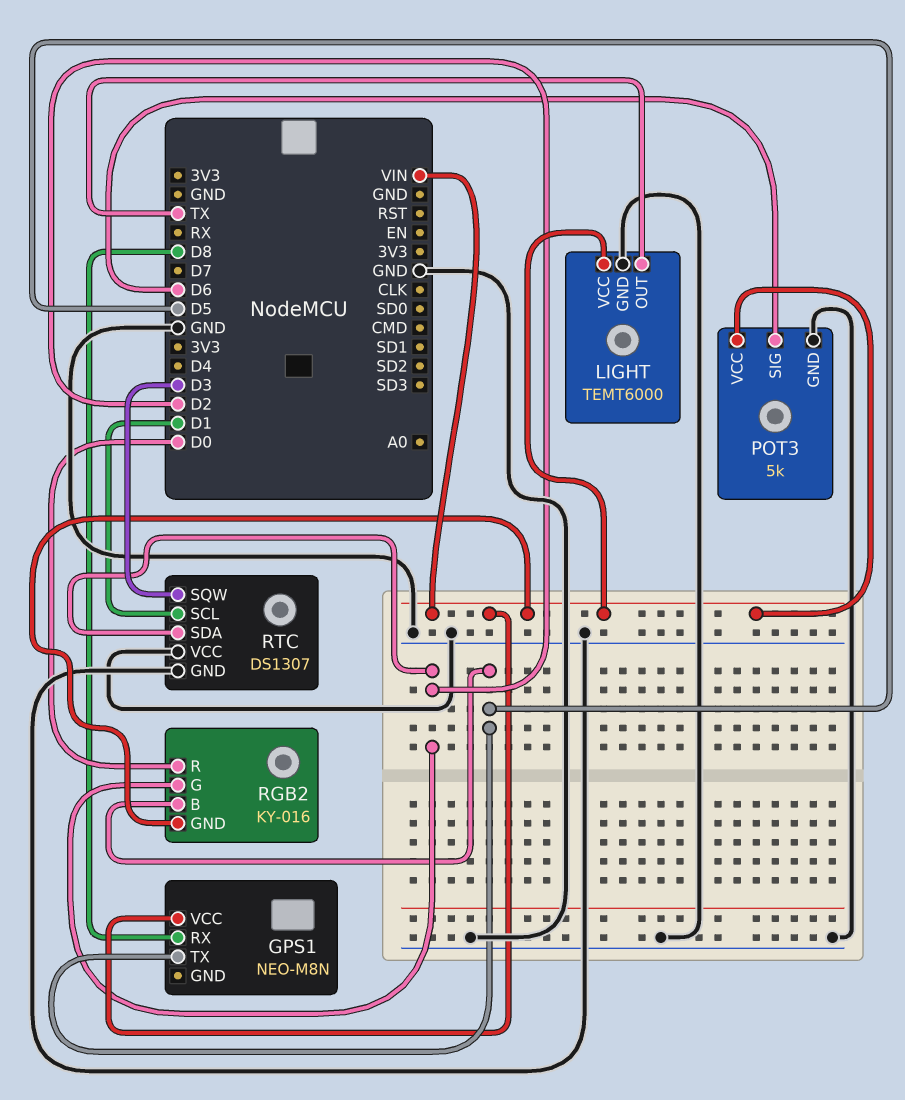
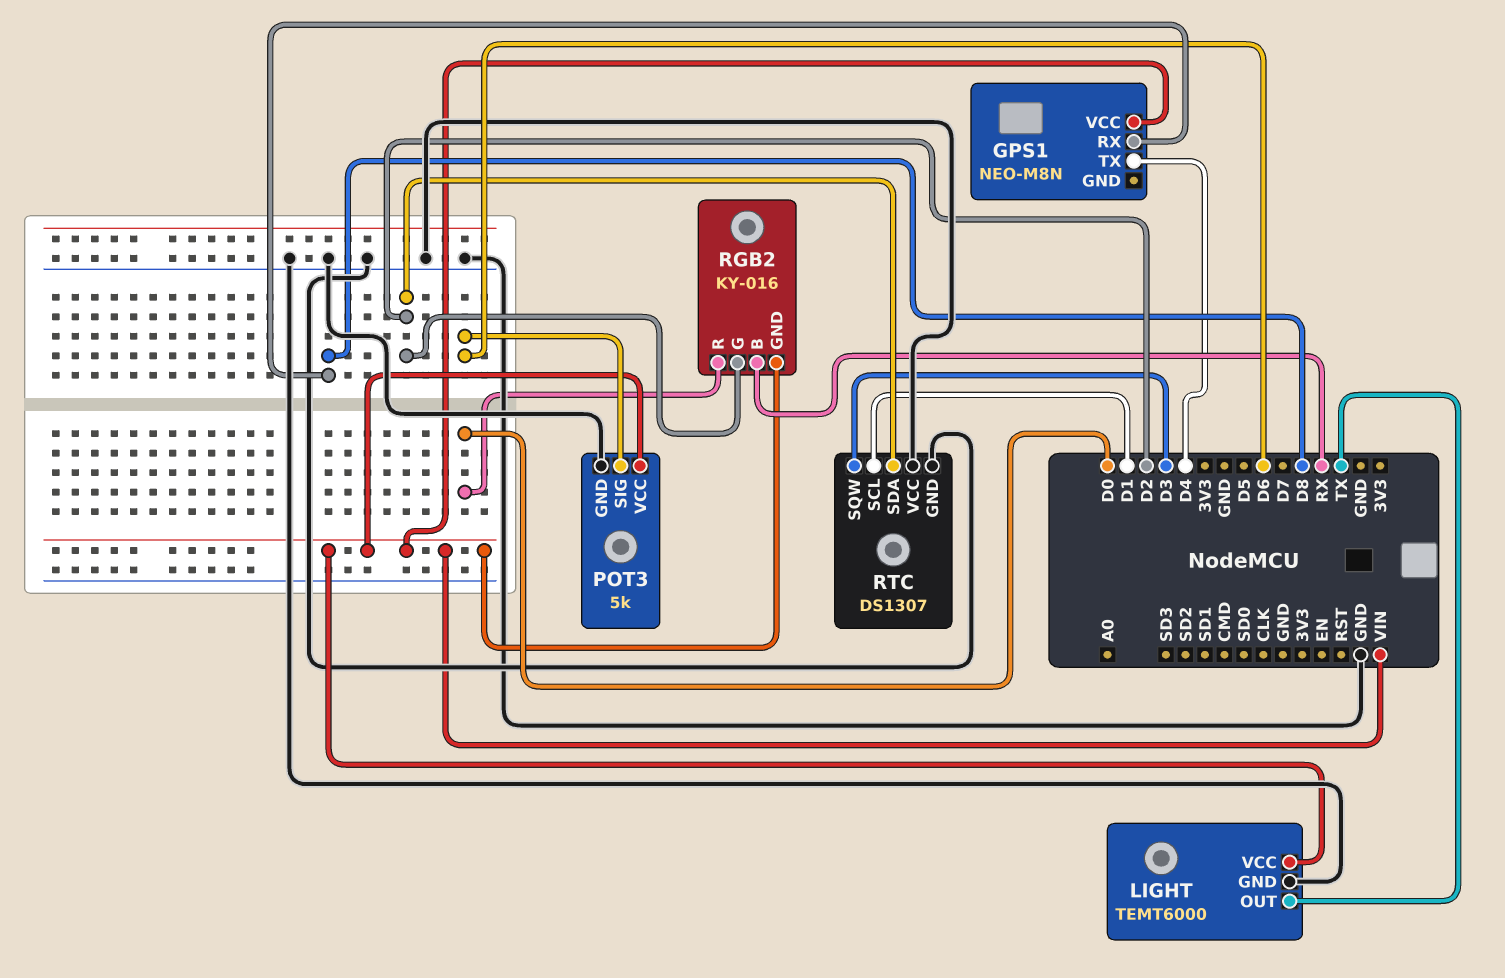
GPS1 pin TX: D5 -> D4
RGB2 pin B: D5 -> RX

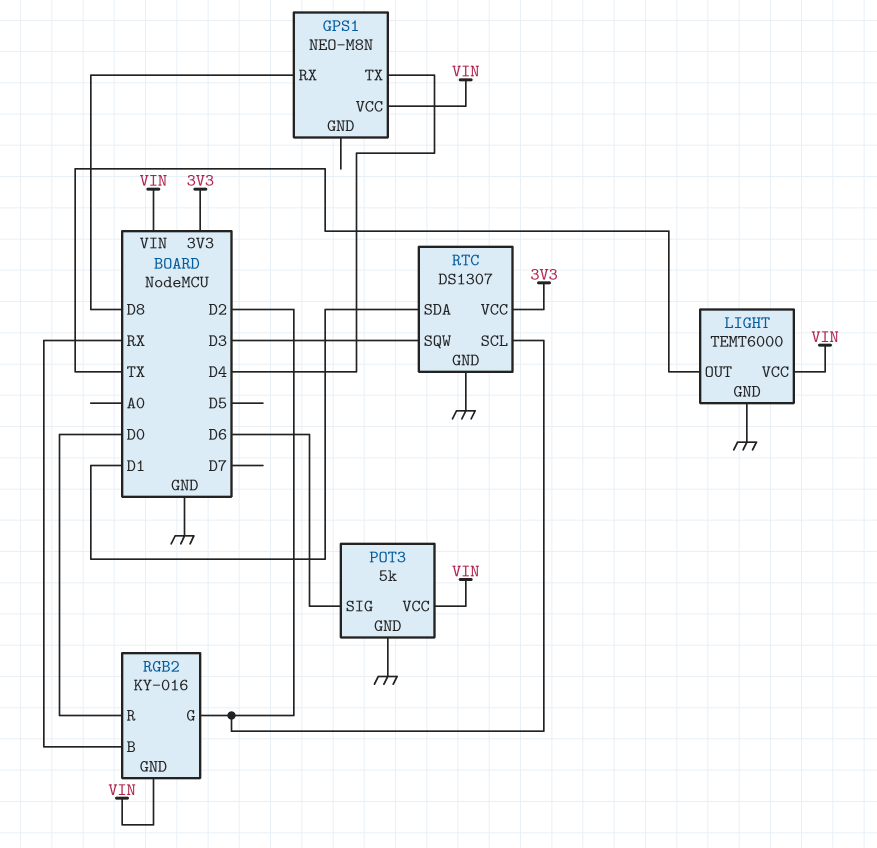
RTC pin SCL: D1 -> D2
RTC pin SDA: D2 -> D1
RTC pin VCC: GND -> 3V3

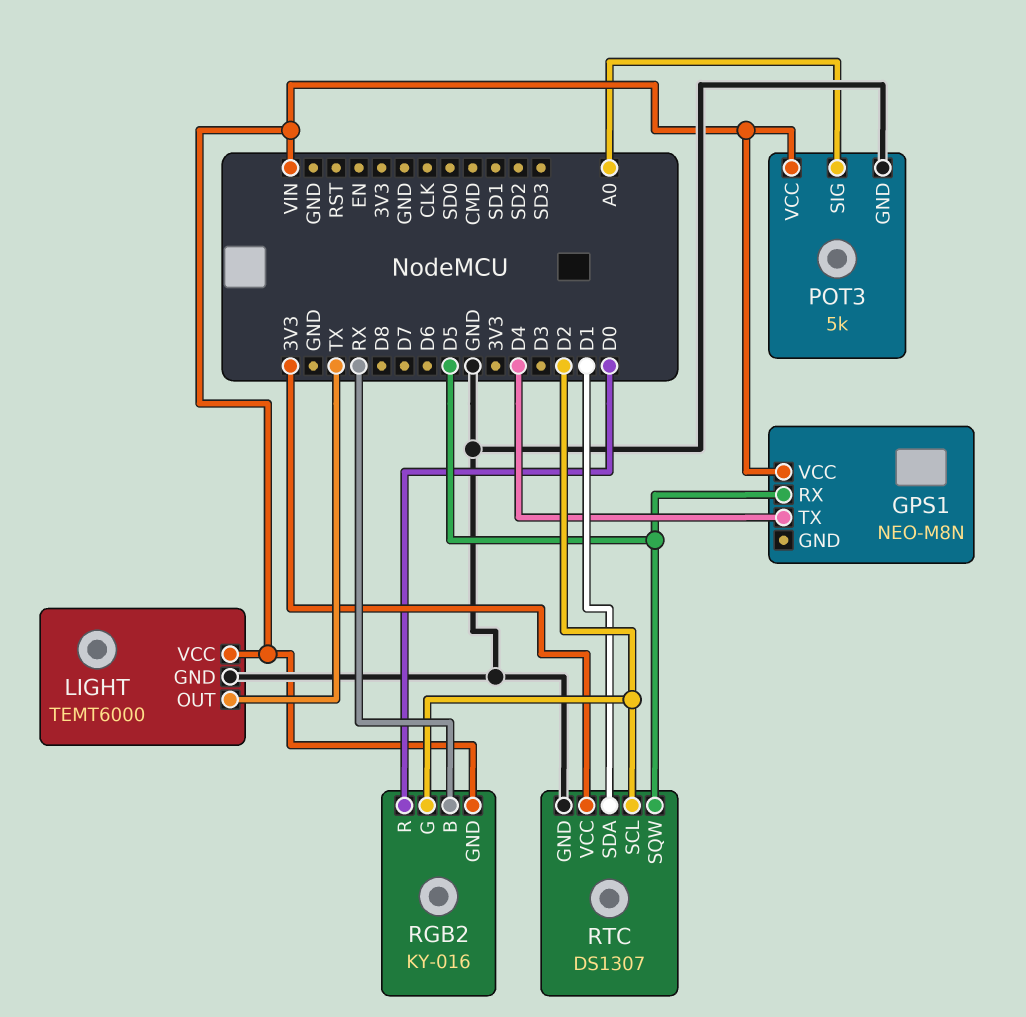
GPS1 pin RX: D8 -> D5
POT3 pin SIG: D6 -> A0
RTC pin SQW: D3 -> D5

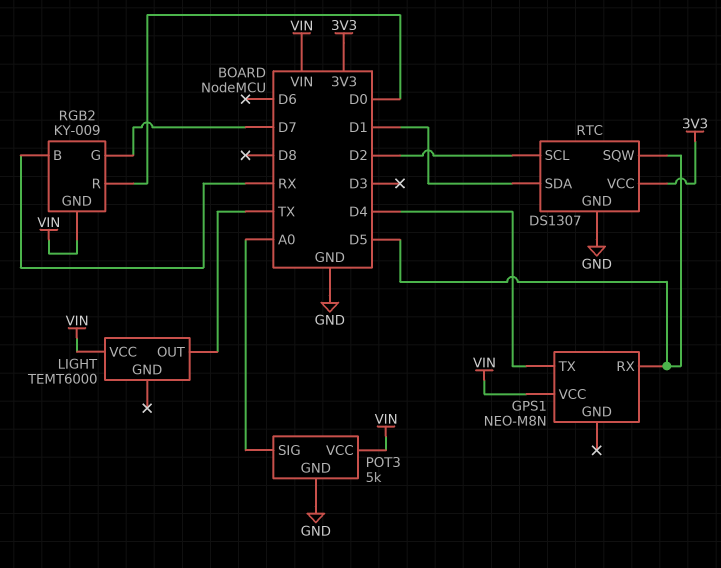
LIGHT pin GND: GND -> none
RGB2: KY-016 -> KY-009
RGB2 pin G: D2 -> D7

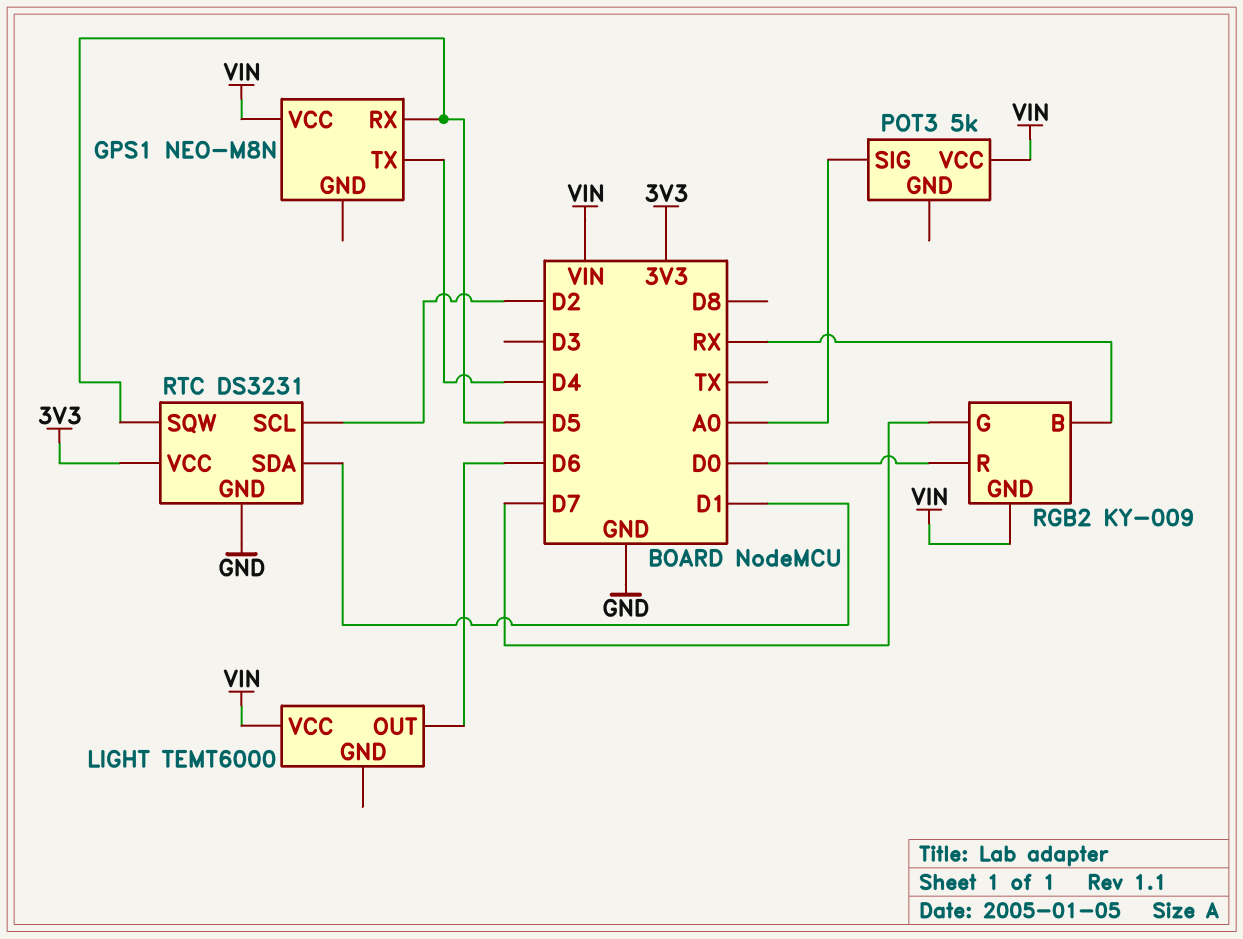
LIGHT pin OUT: TX -> D6
POT3 pin GND: GND -> none
RTC: DS1307 -> DS3231

